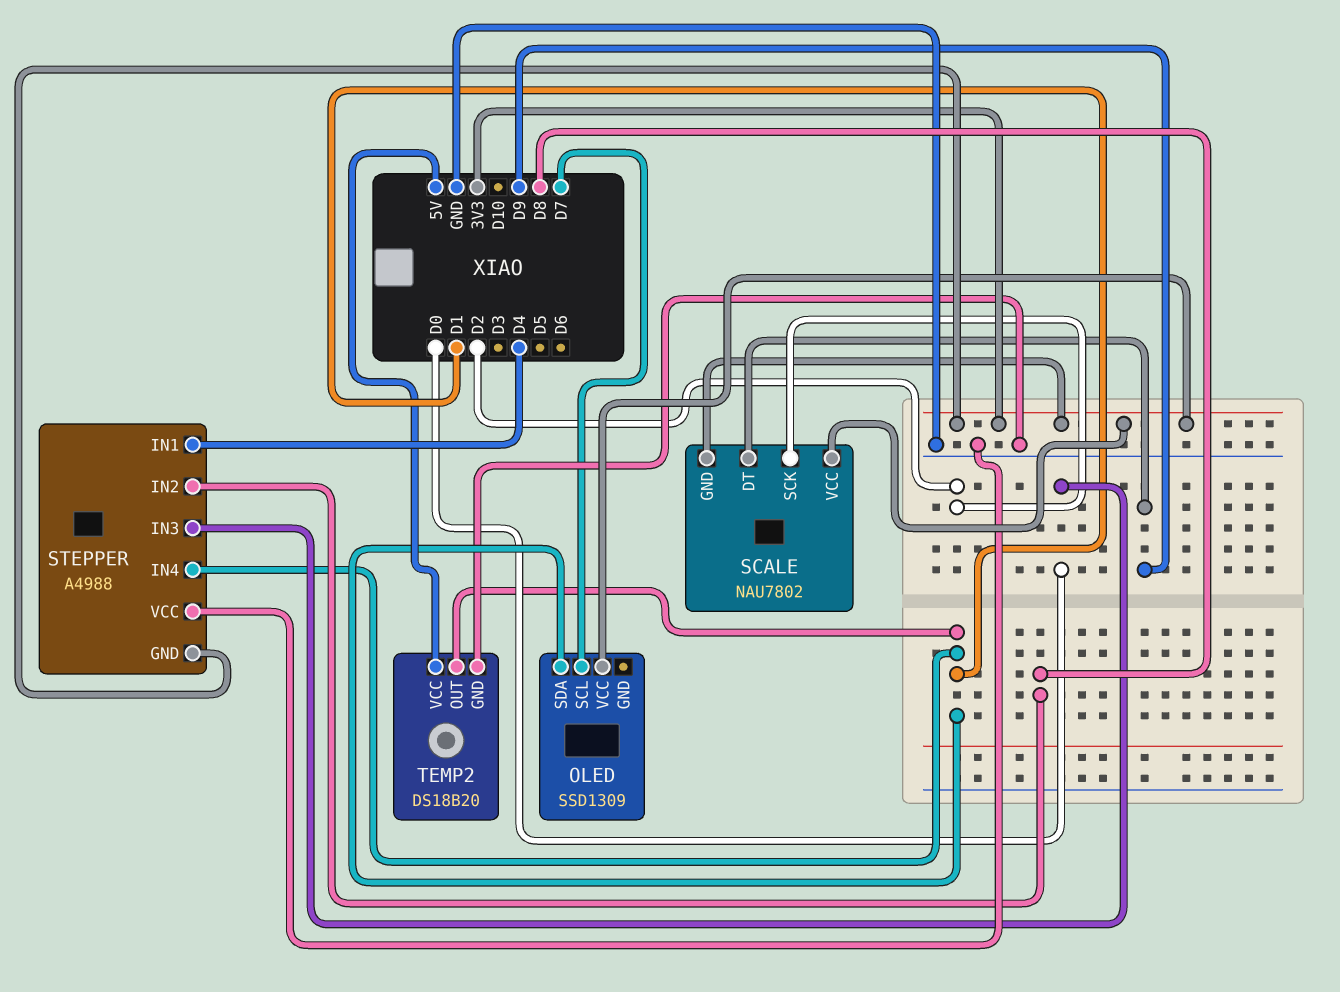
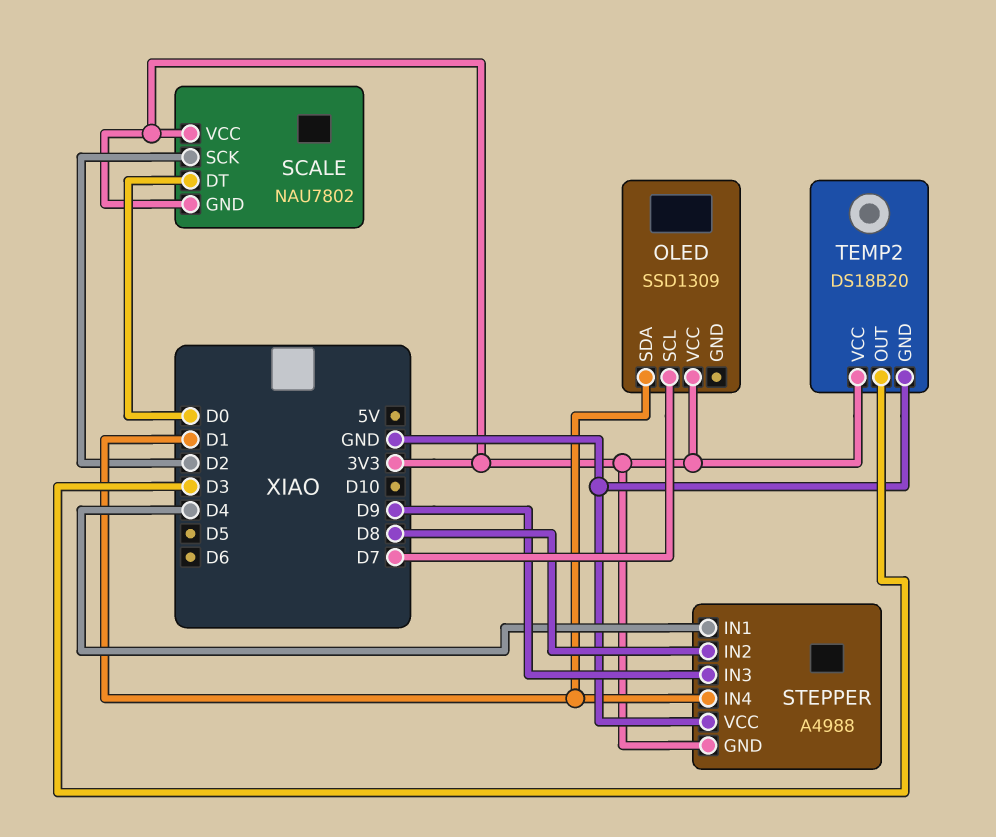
SCALE pin DT: D9 -> D0
STEPPER pin IN3: D0 -> D9
TEMP2 pin OUT: D1 -> D3
TEMP2 pin VCC: 5V -> 3V3

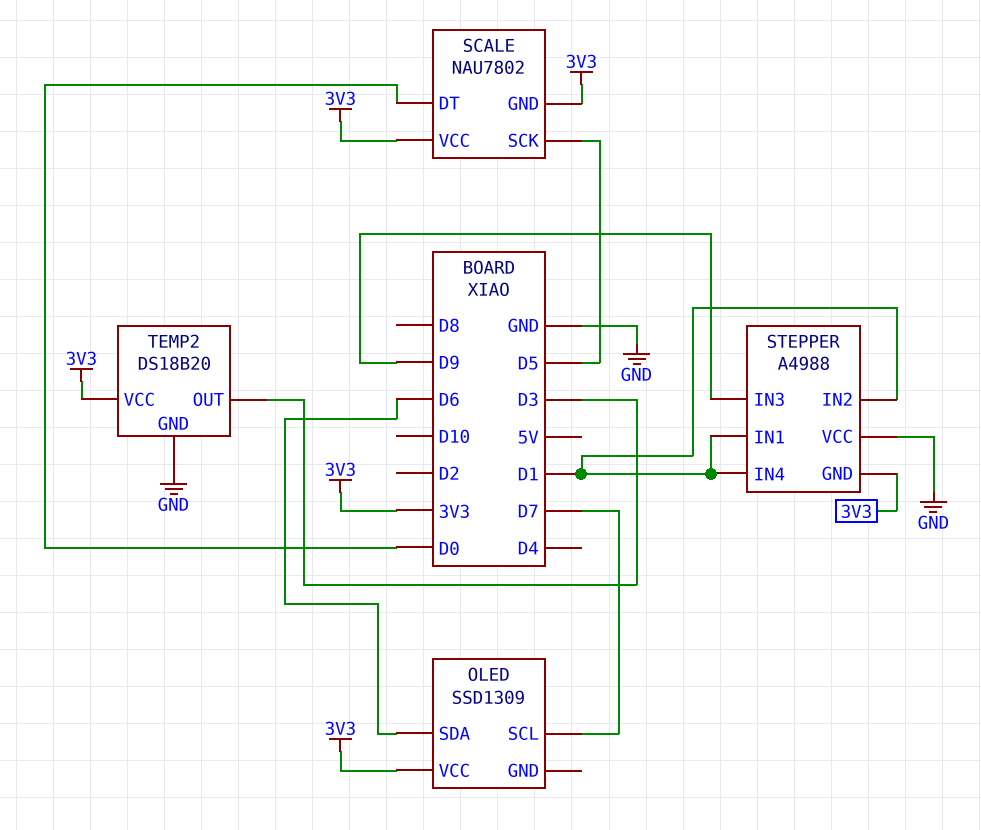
OLED pin SDA: D1 -> D6
SCALE pin SCK: D2 -> D5
STEPPER pin IN1: D4 -> D1
STEPPER pin IN2: D8 -> D1

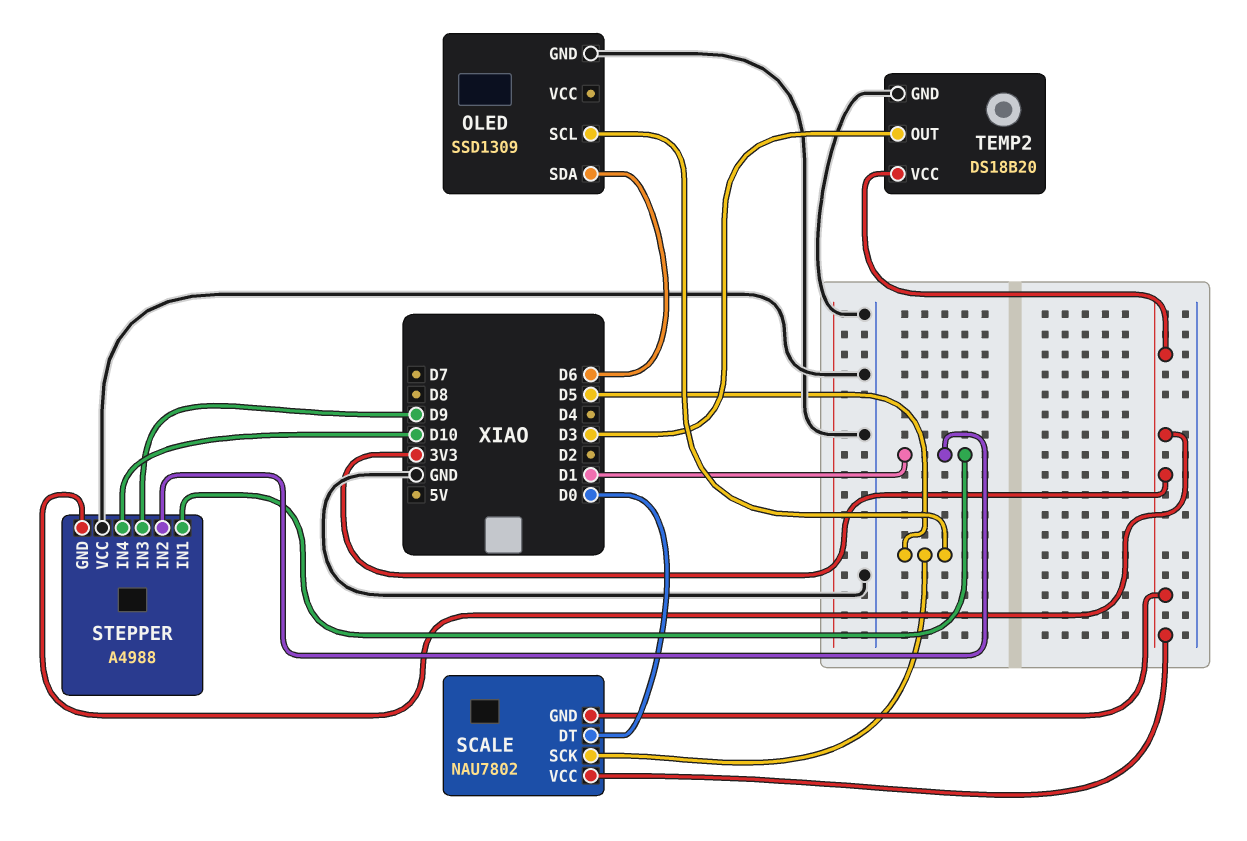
OLED pin GND: none -> GND
OLED pin SCL: D7 -> D5
OLED pin VCC: 3V3 -> none
STEPPER pin IN4: D1 -> D10

